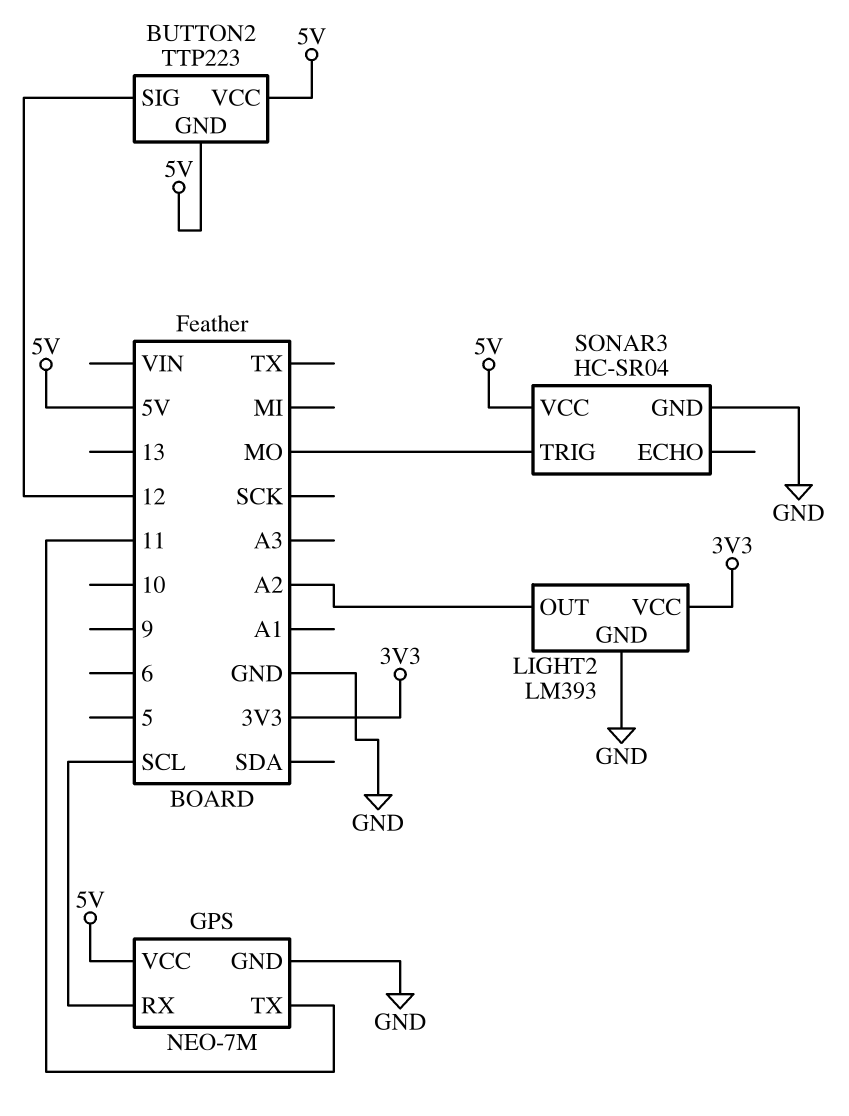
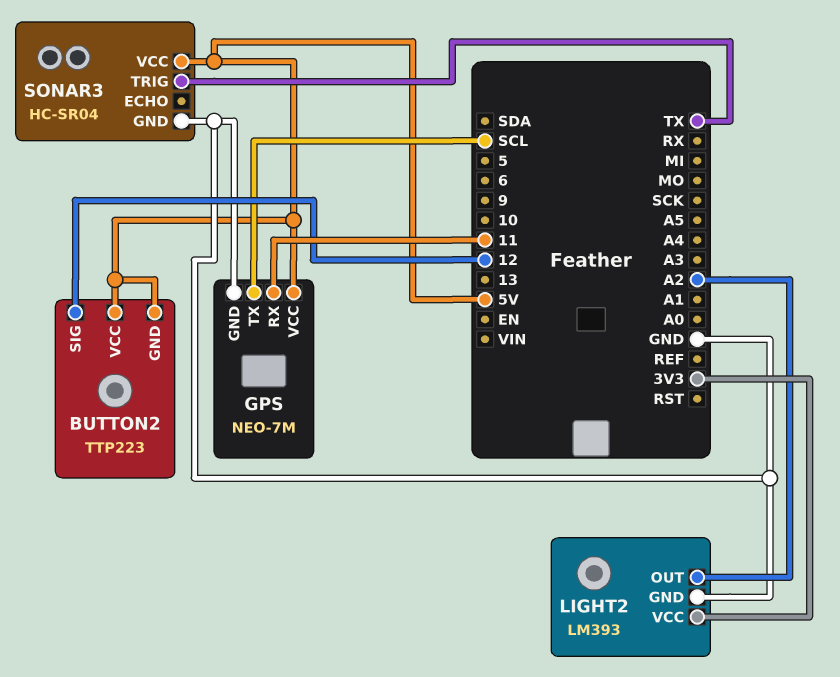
GPS pin RX: SCL -> 11
GPS pin TX: 11 -> SCL
SONAR3 pin TRIG: MO -> TX

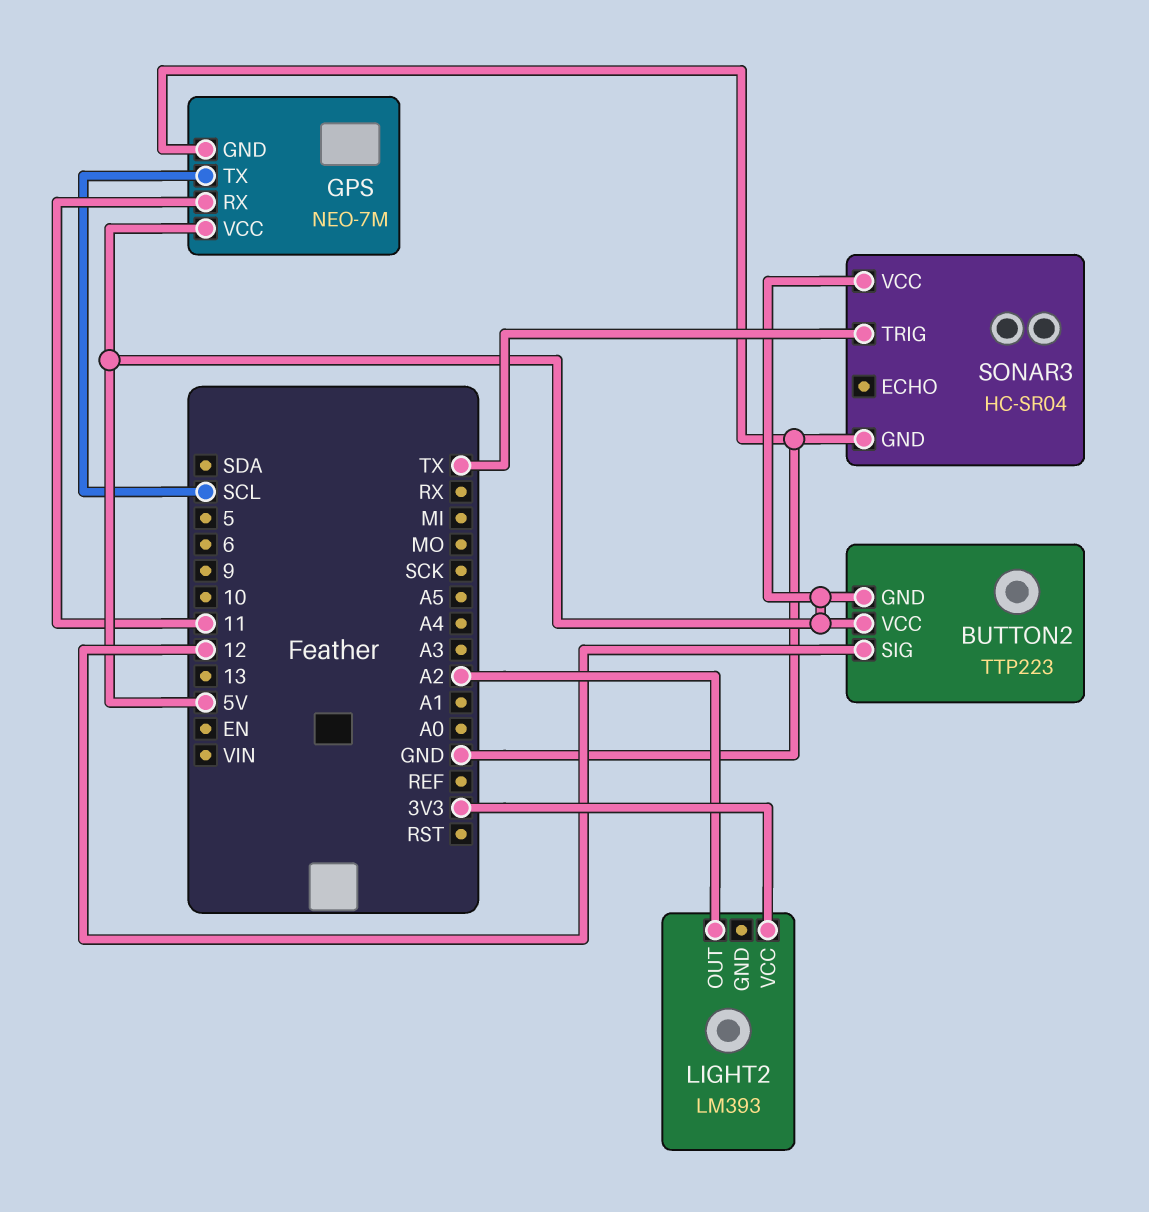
LIGHT2 pin GND: GND -> none

